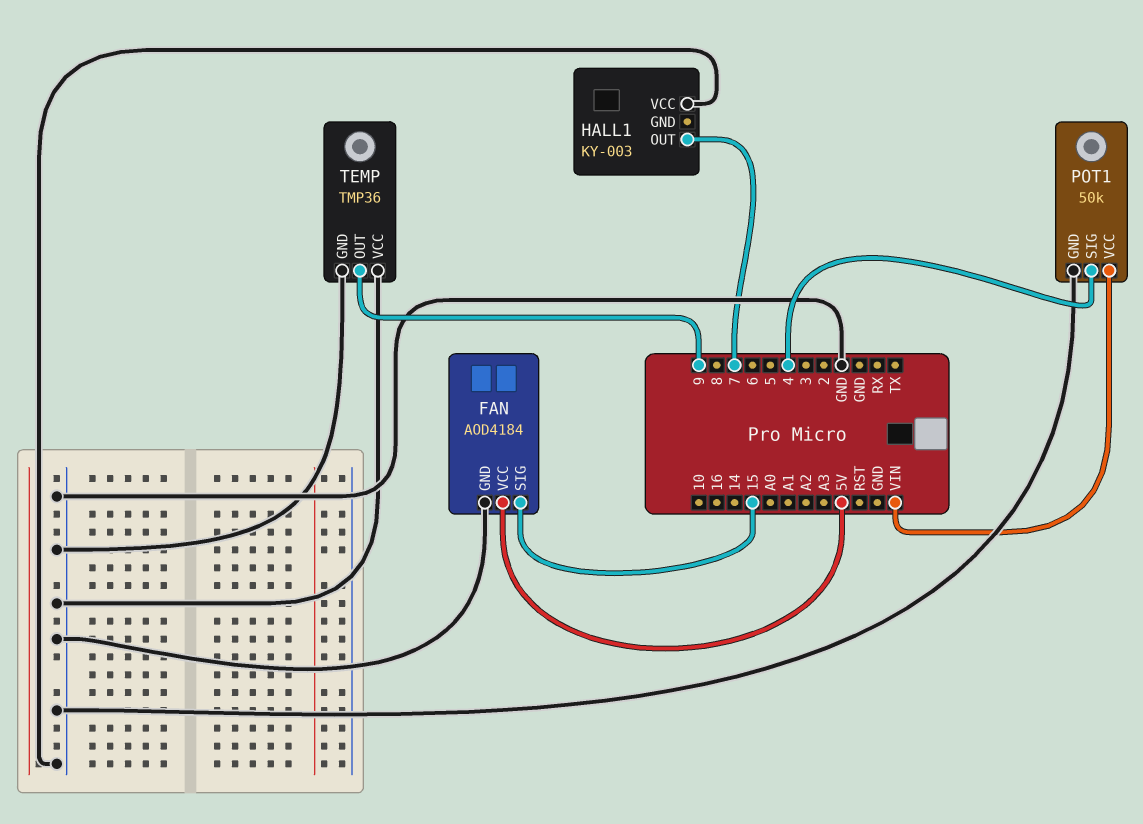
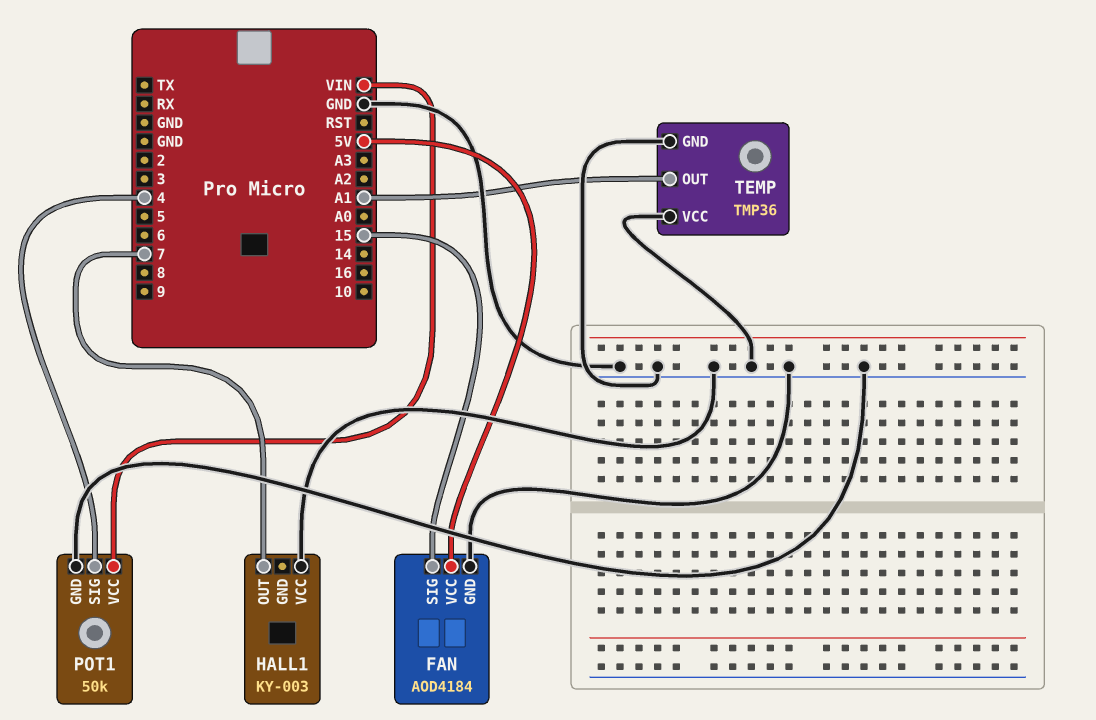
TEMP pin OUT: 9 -> A1

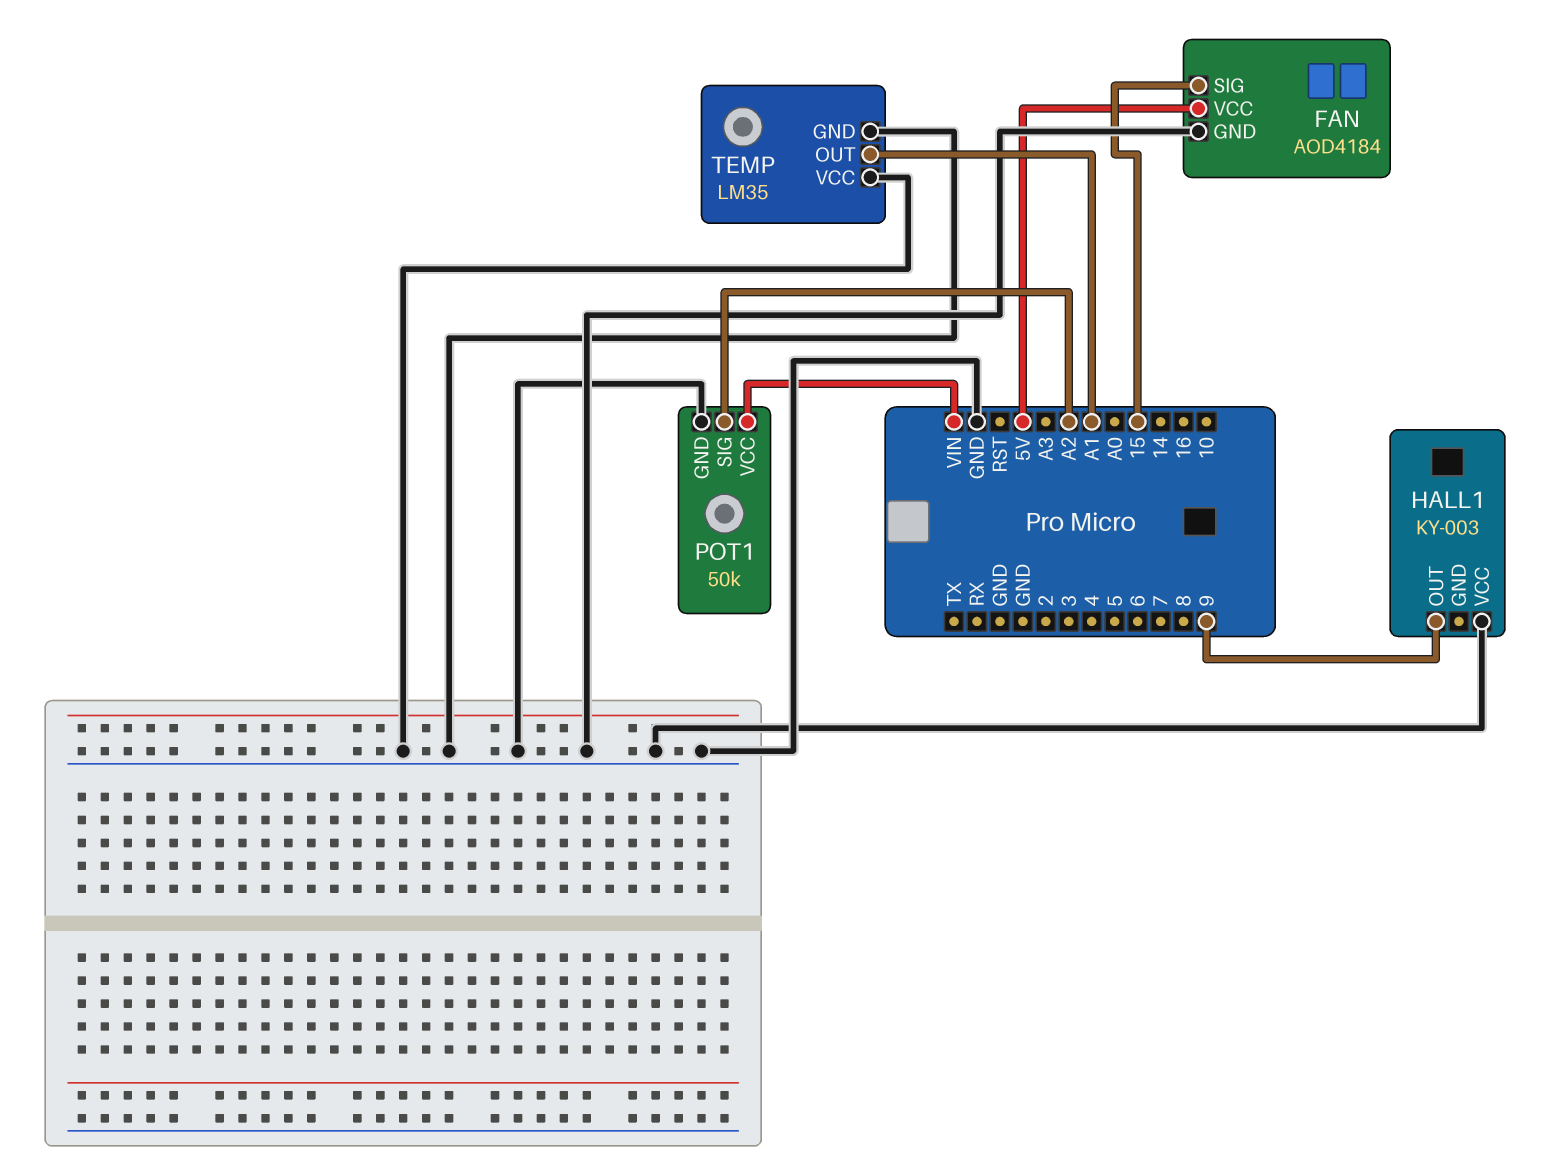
HALL1 pin OUT: 7 -> 9
POT1 pin SIG: 4 -> A2
TEMP: TMP36 -> LM35

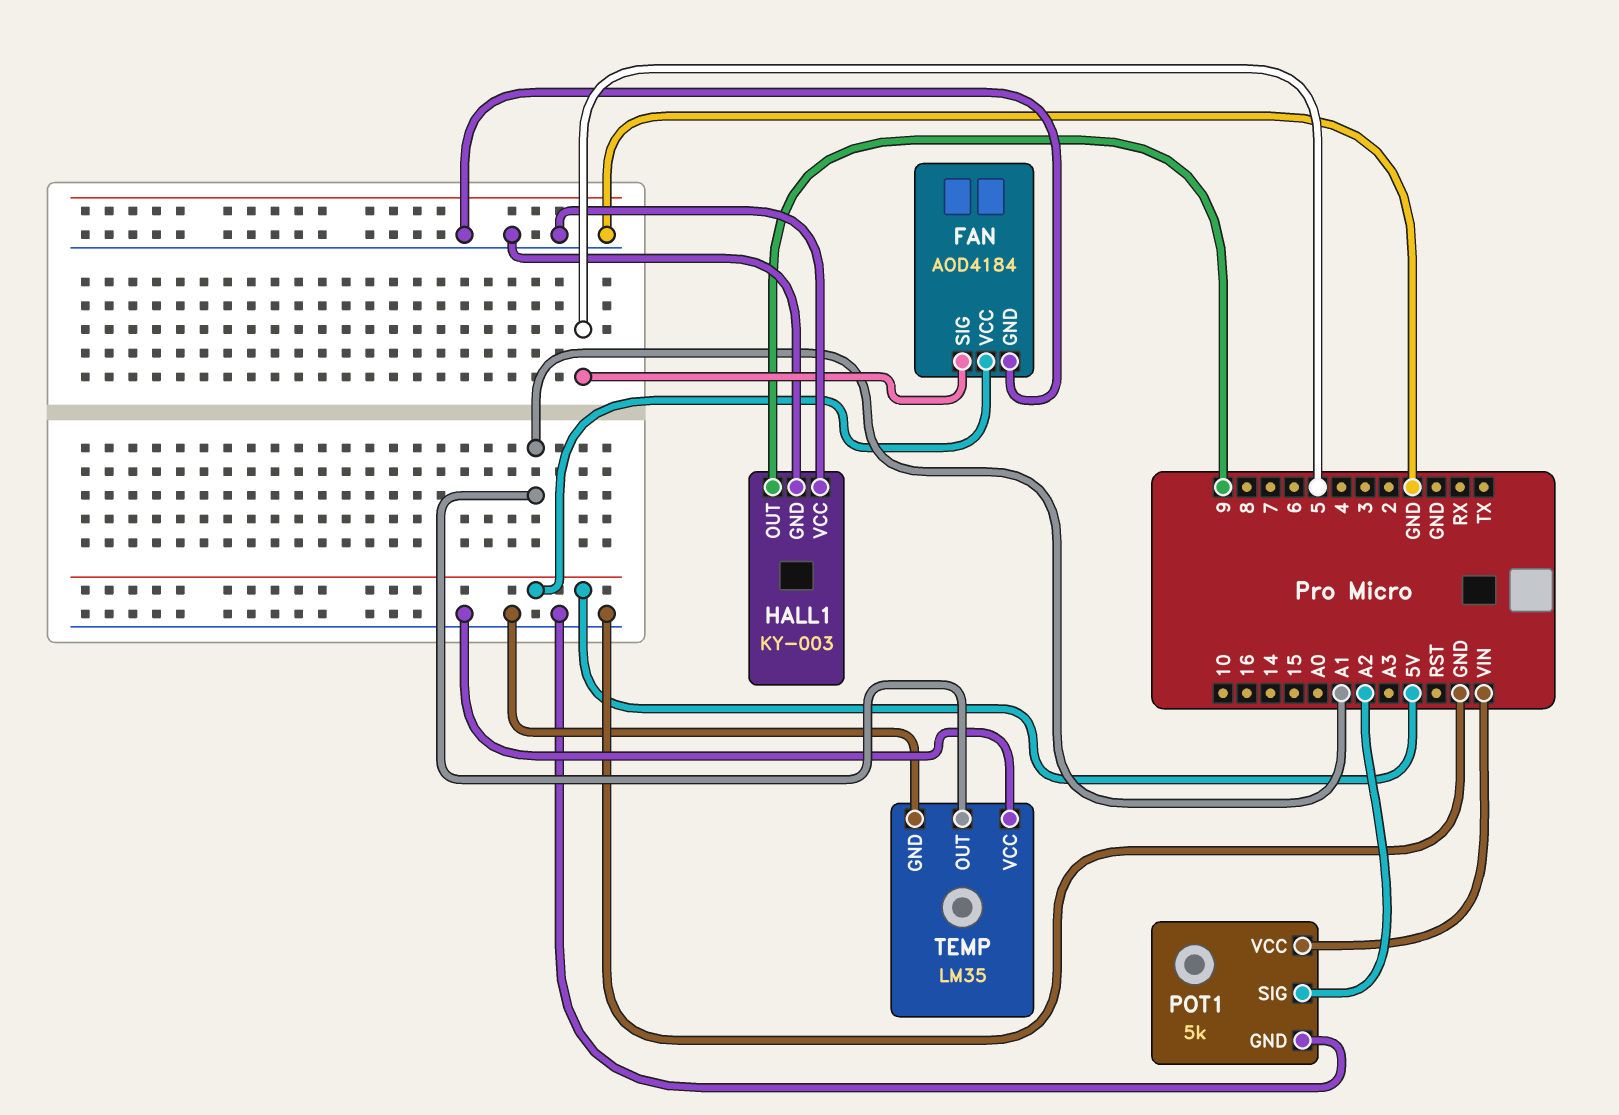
FAN pin SIG: 15 -> 5
HALL1 pin GND: none -> GND
POT1: 50k -> 5k

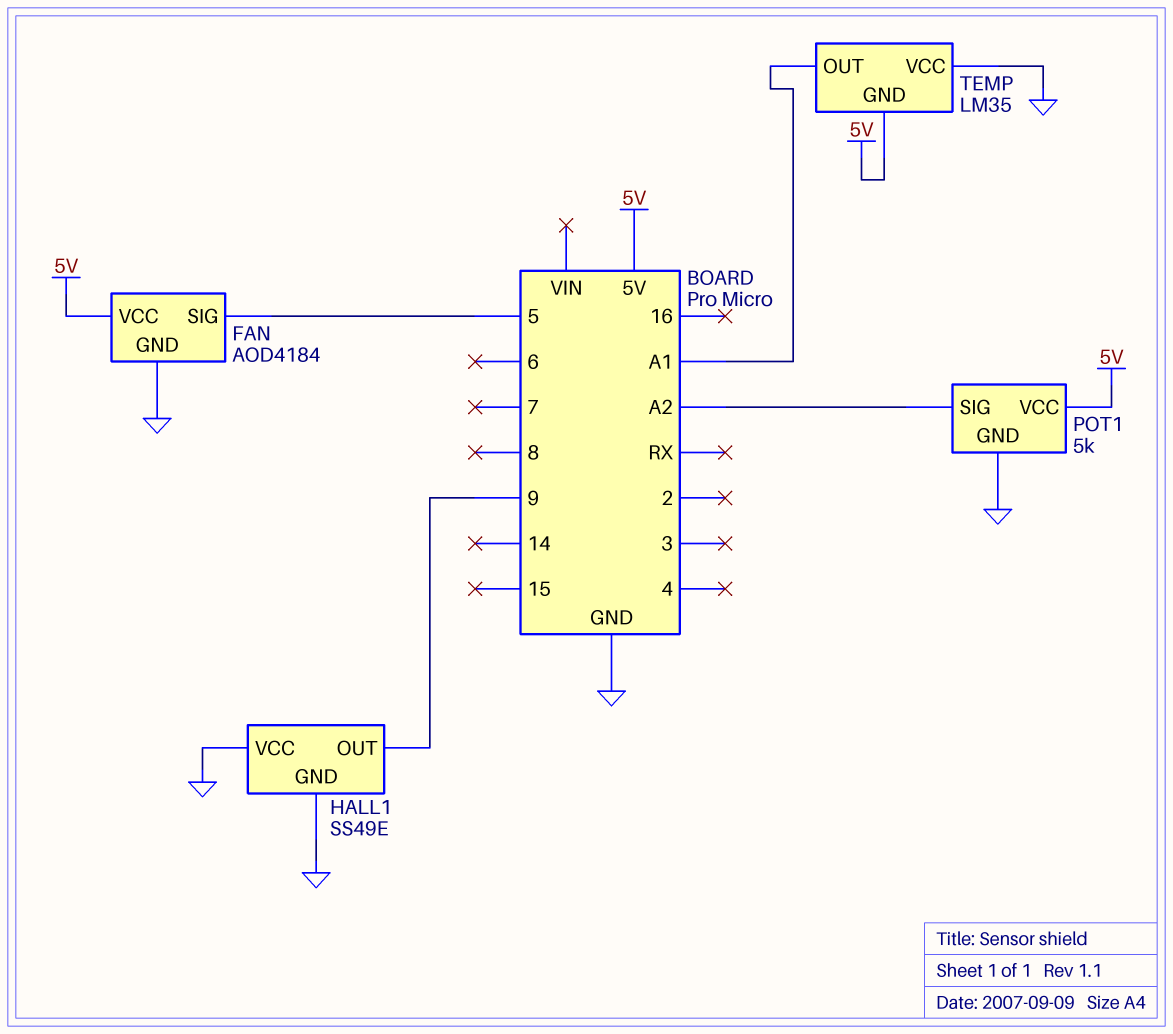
HALL1: KY-003 -> SS49E
POT1 pin VCC: VIN -> 5V
TEMP pin GND: GND -> 5V

